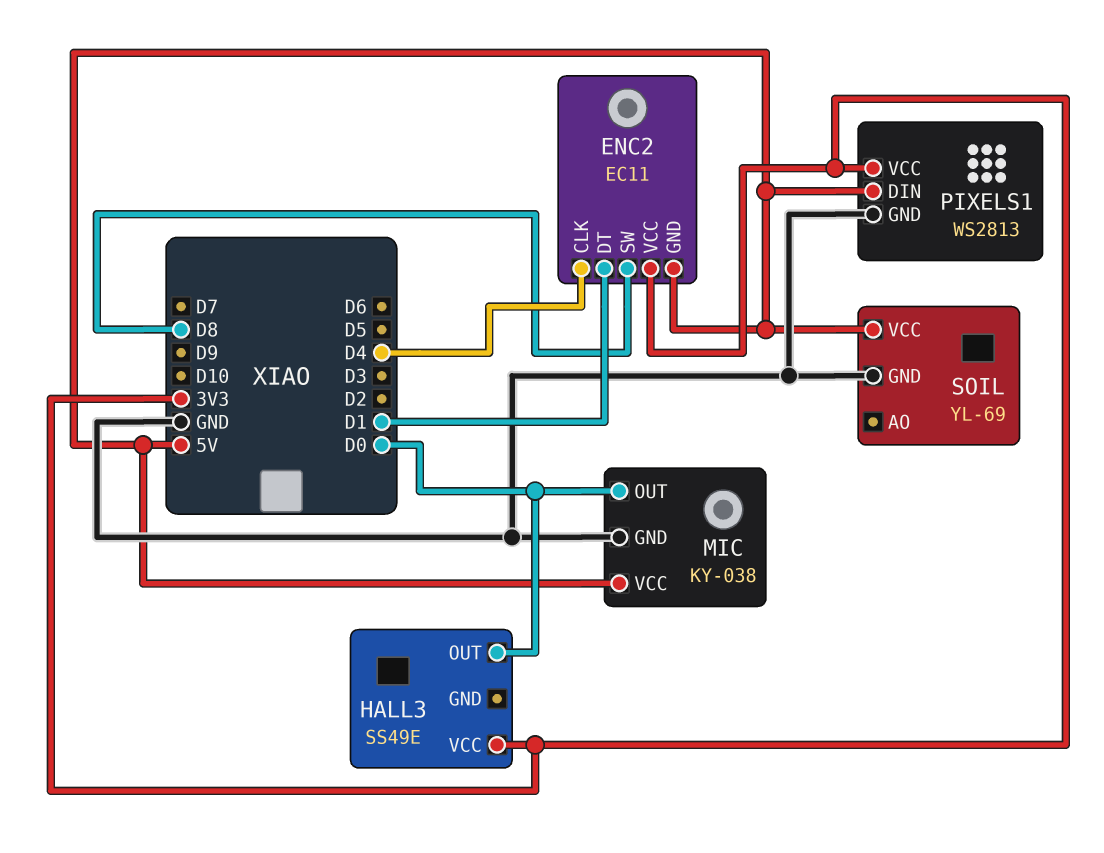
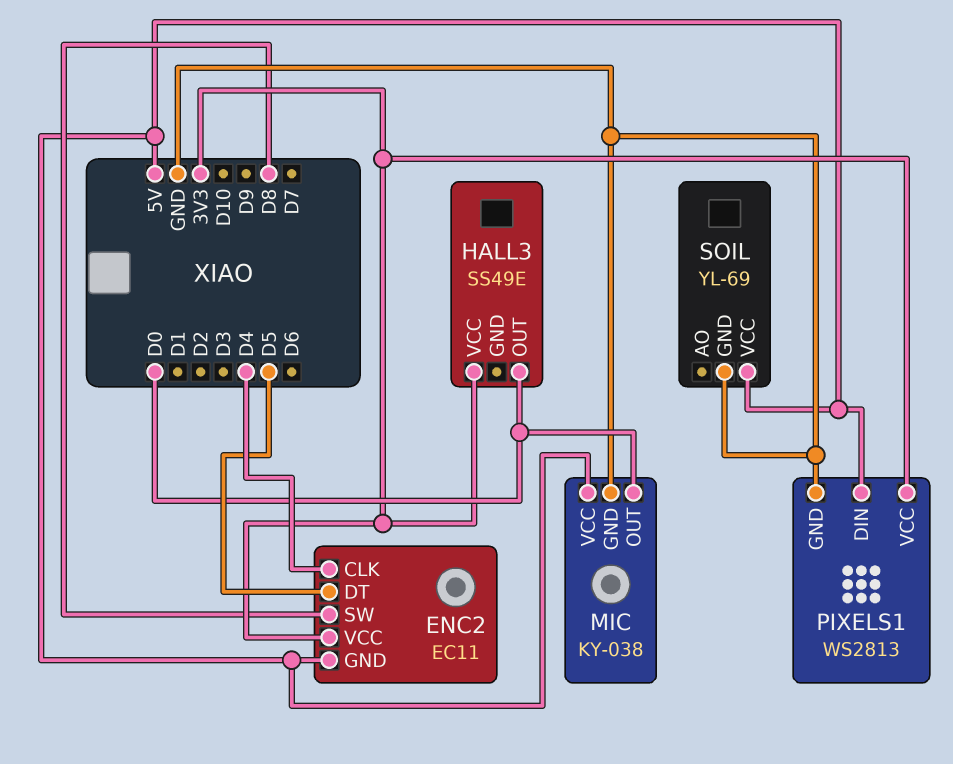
ENC2 pin DT: D1 -> D5

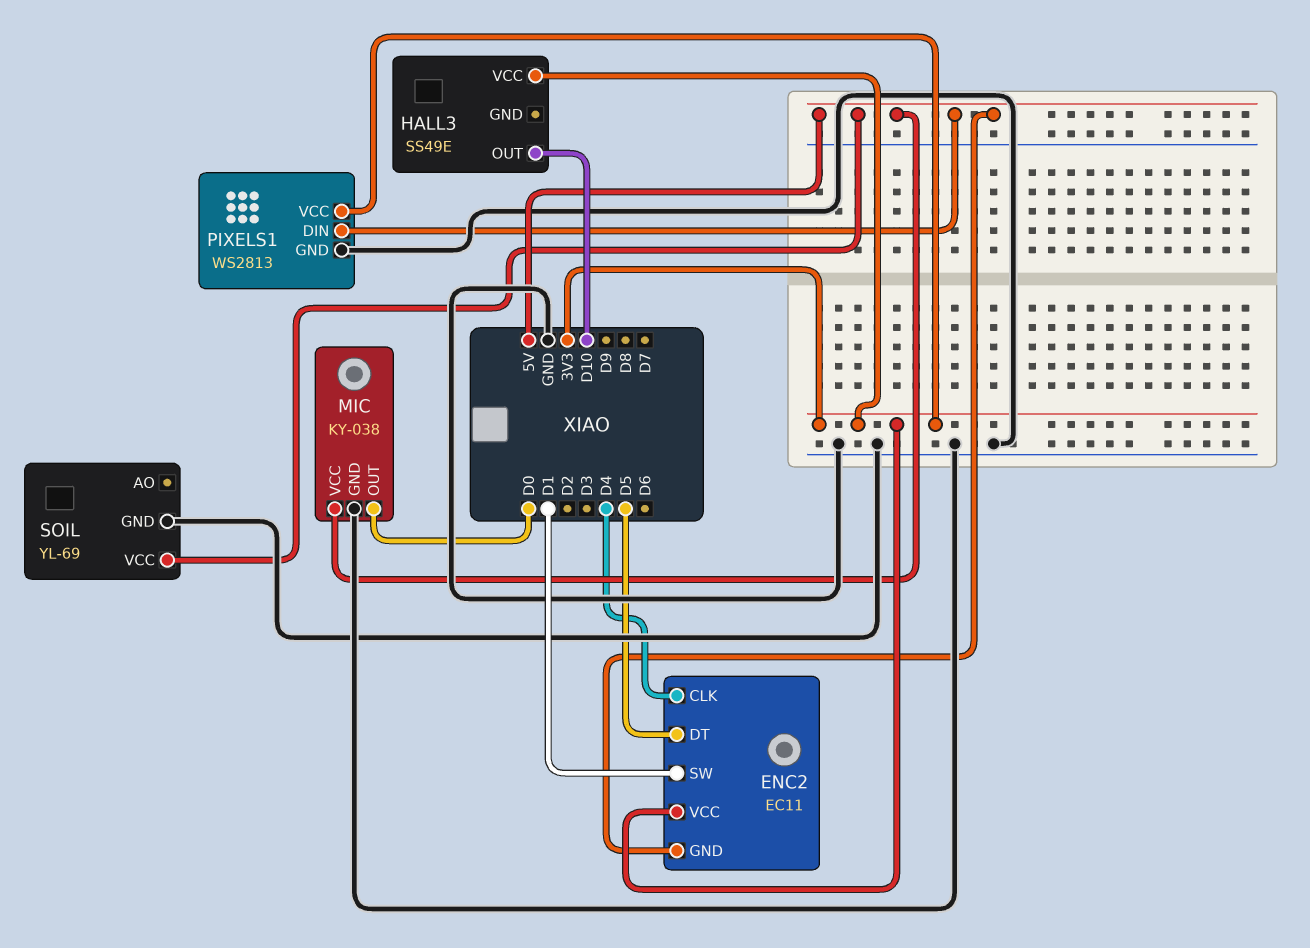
ENC2 pin SW: D8 -> D1
HALL3 pin OUT: D0 -> D10

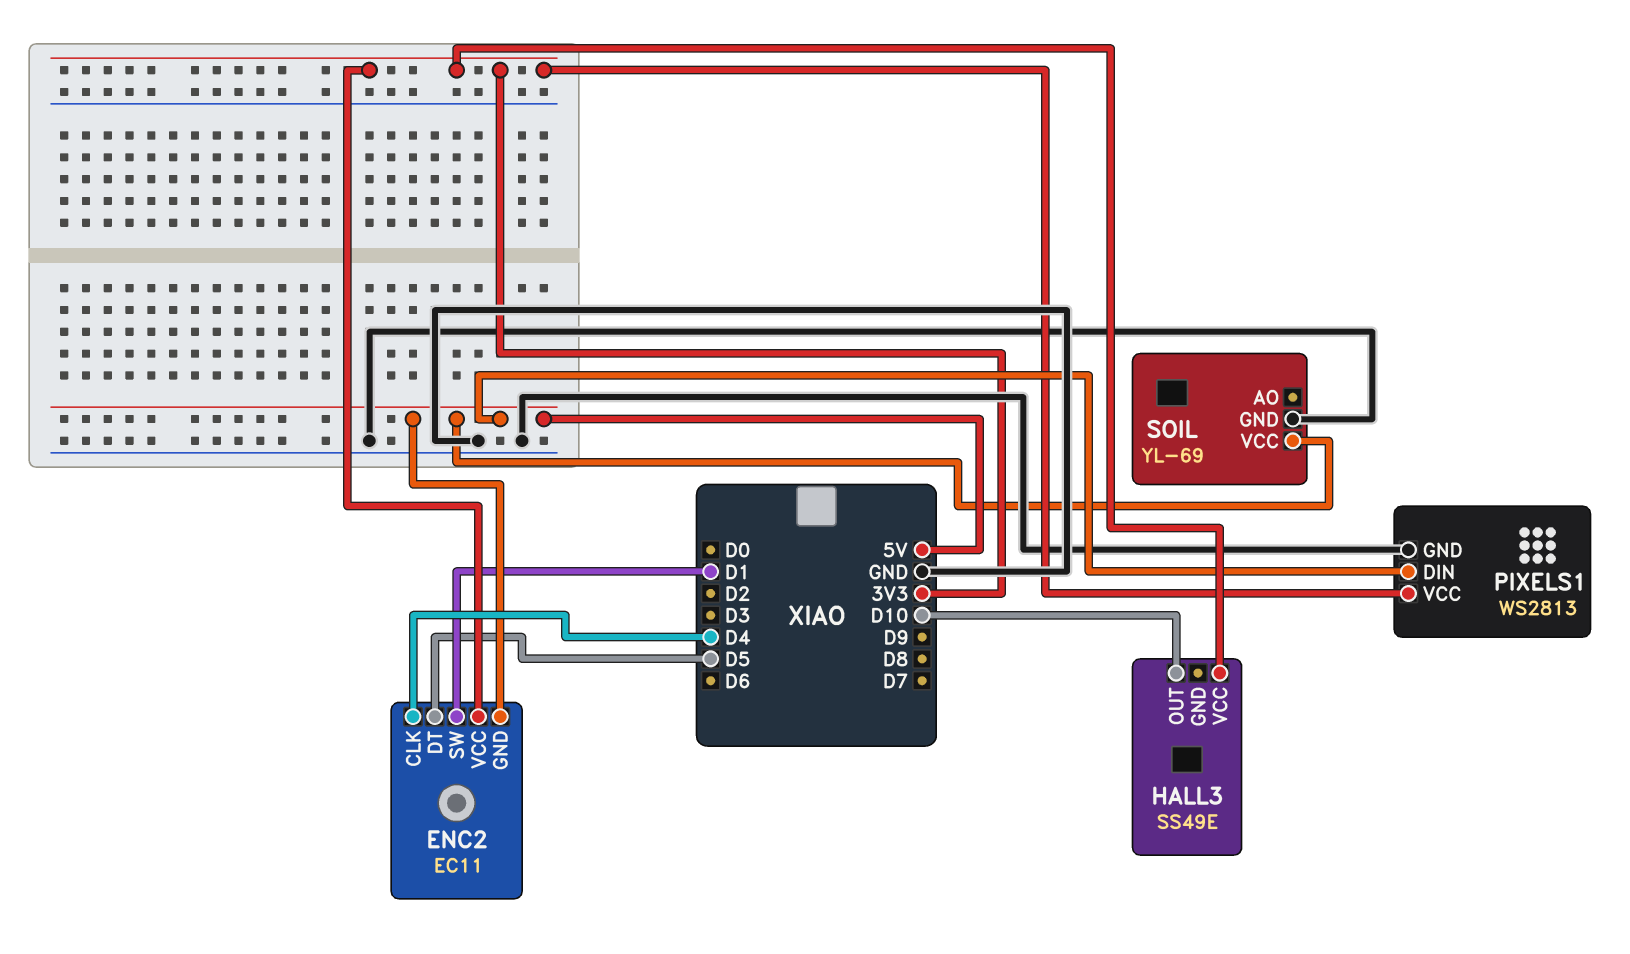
MIC: KY-038 -> none
MIC pin GND: GND -> none
MIC pin OUT: D0 -> none
MIC pin VCC: 5V -> none

